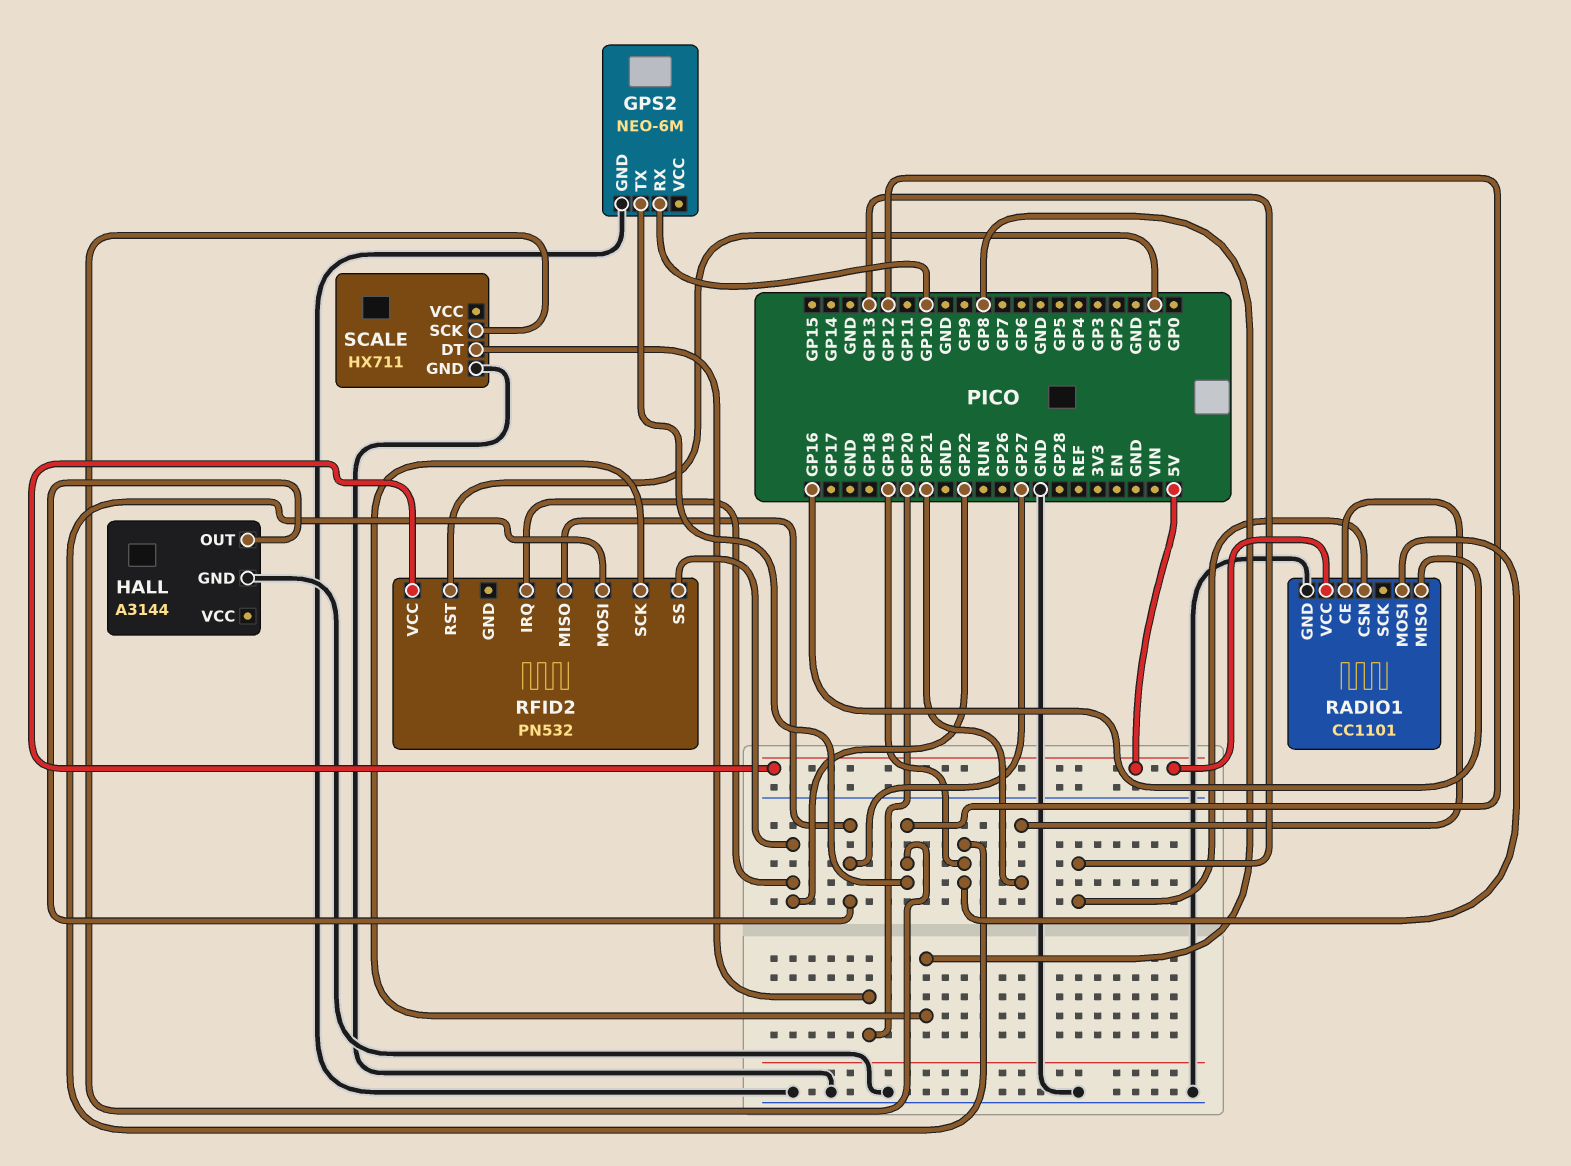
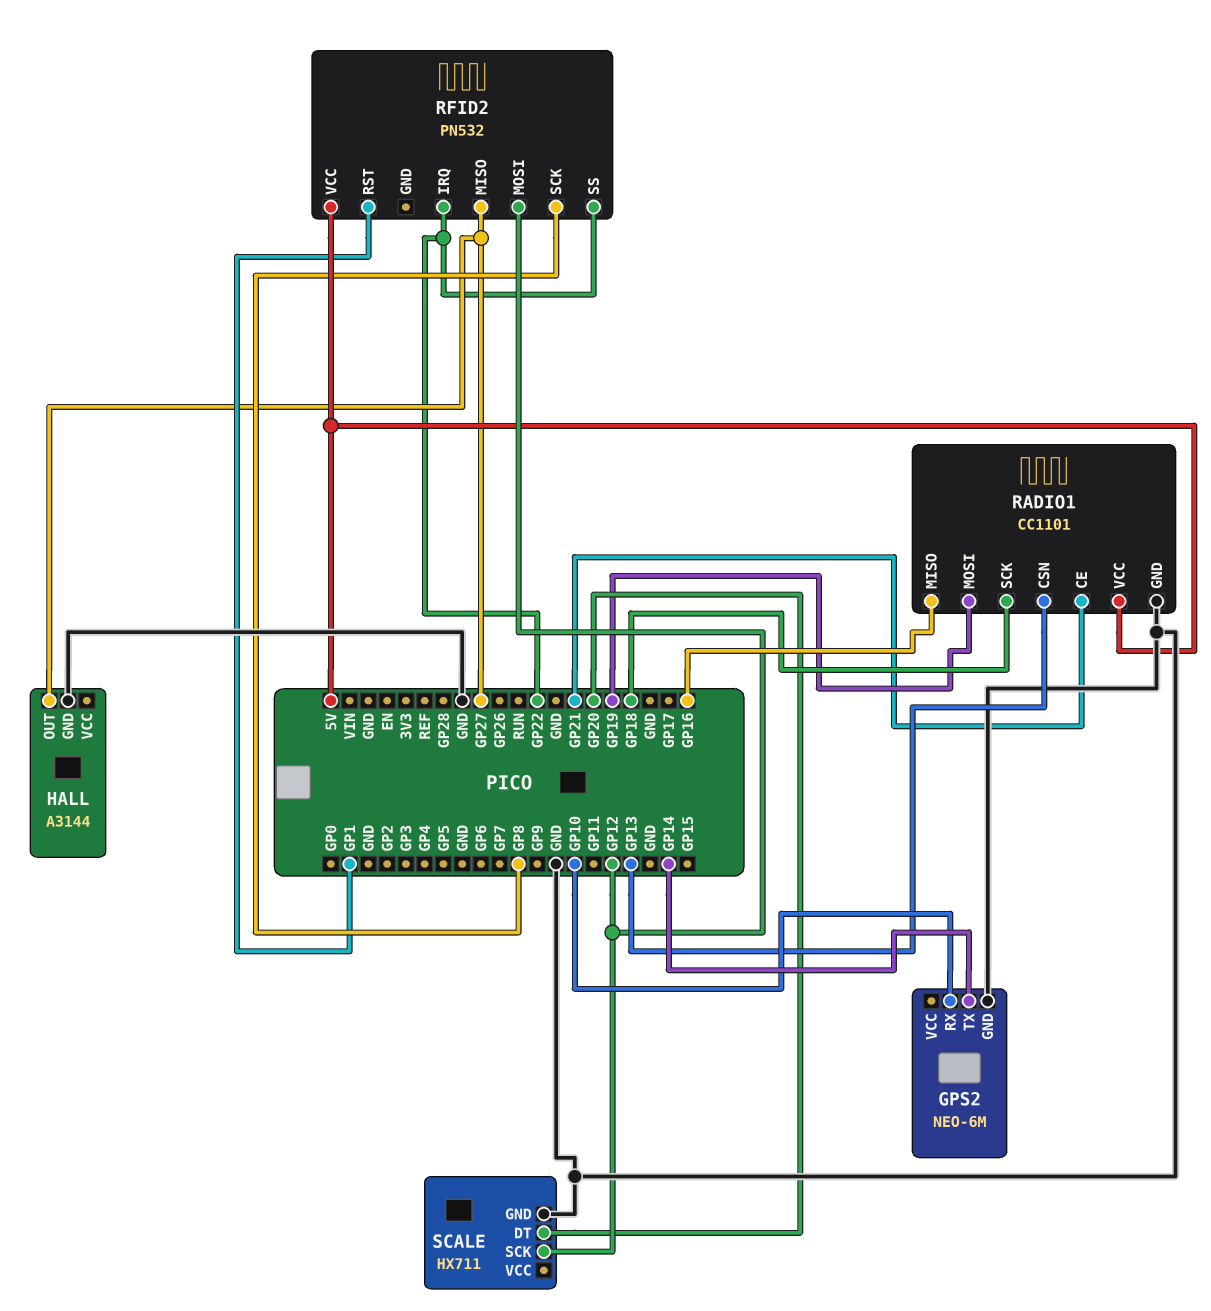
GPS2 pin TX: GP12 -> GP14
RADIO1 pin SCK: none -> GP18
RFID2 pin MOSI: GP19 -> GP12

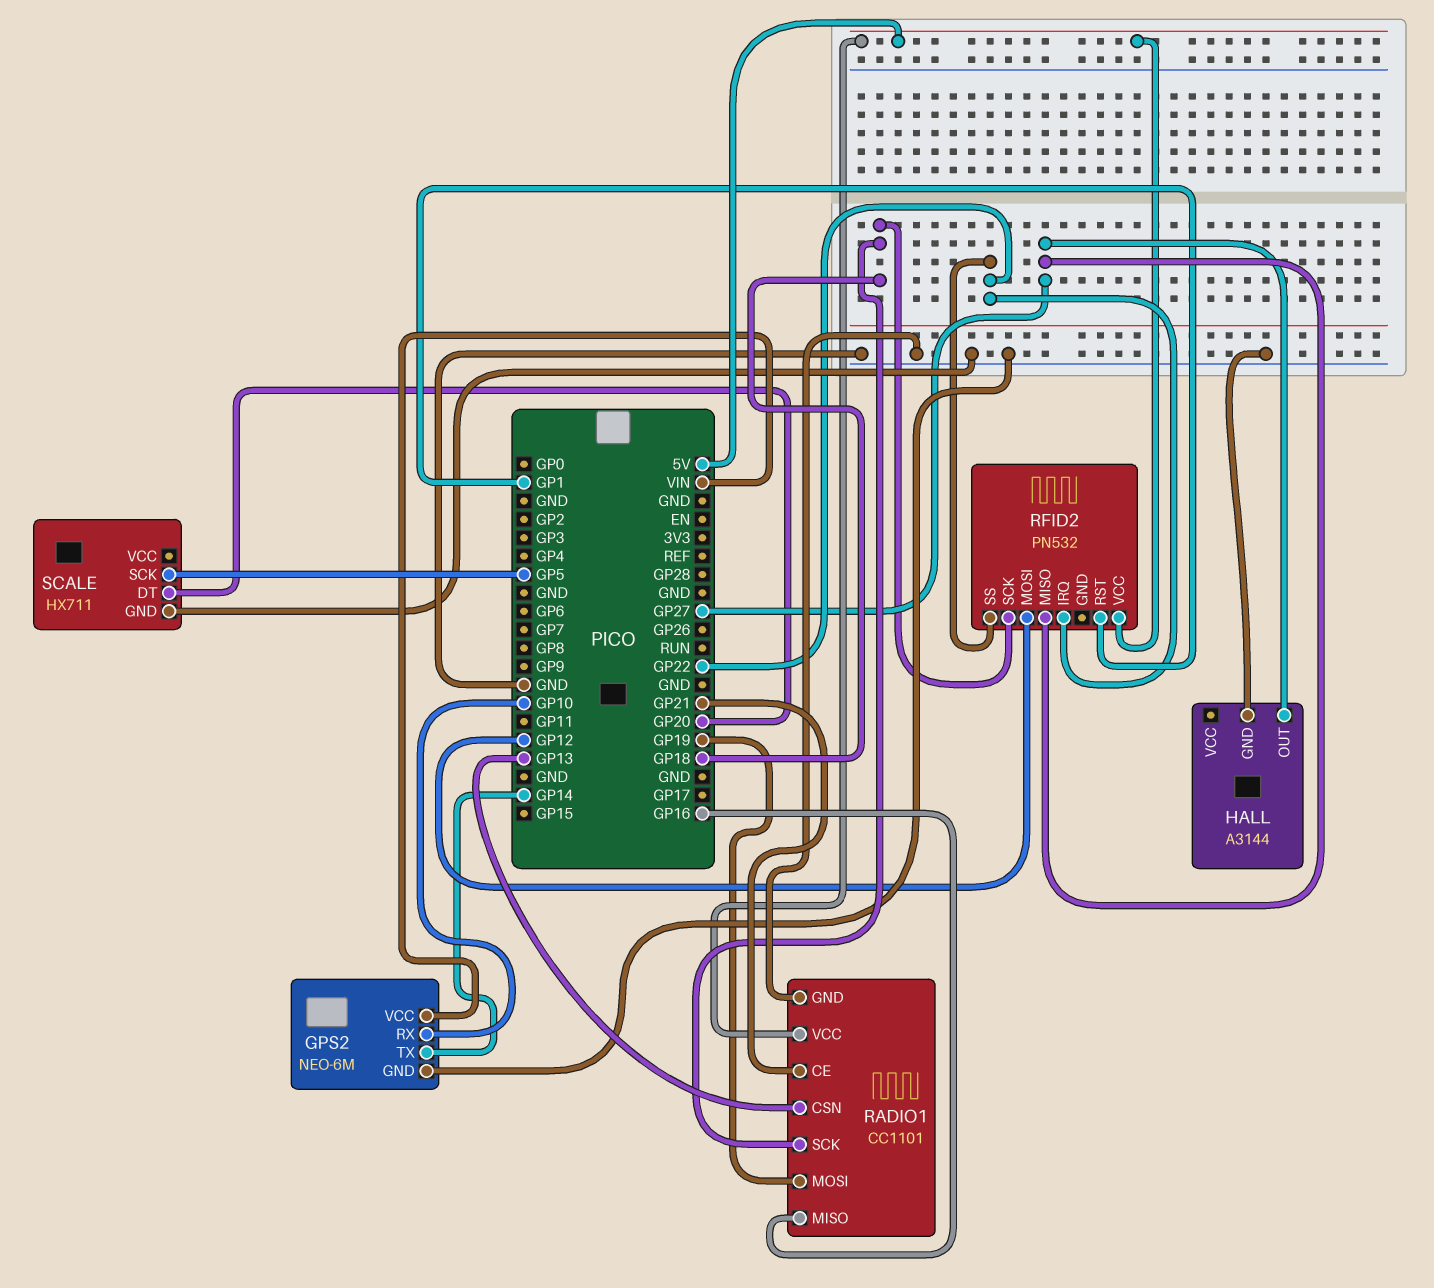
GPS2 pin VCC: none -> VIN
RFID2 pin SCK: GP8 -> GP18
SCALE pin SCK: GP12 -> GP5

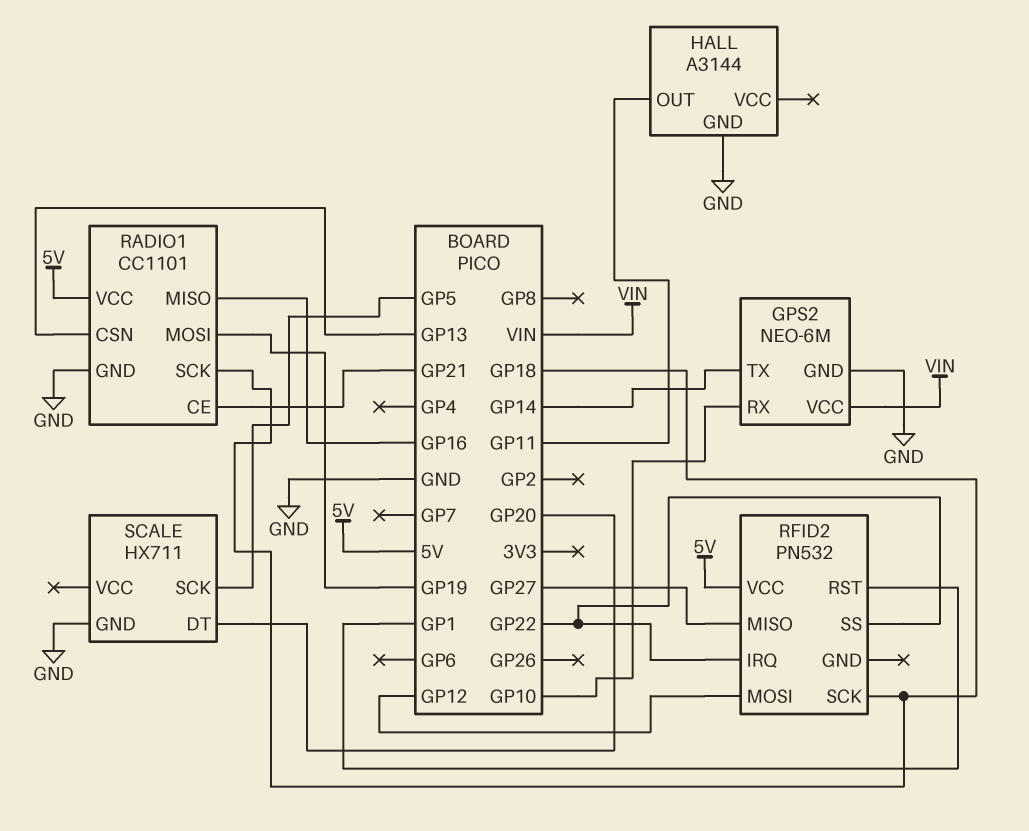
HALL pin OUT: GP27 -> GP11

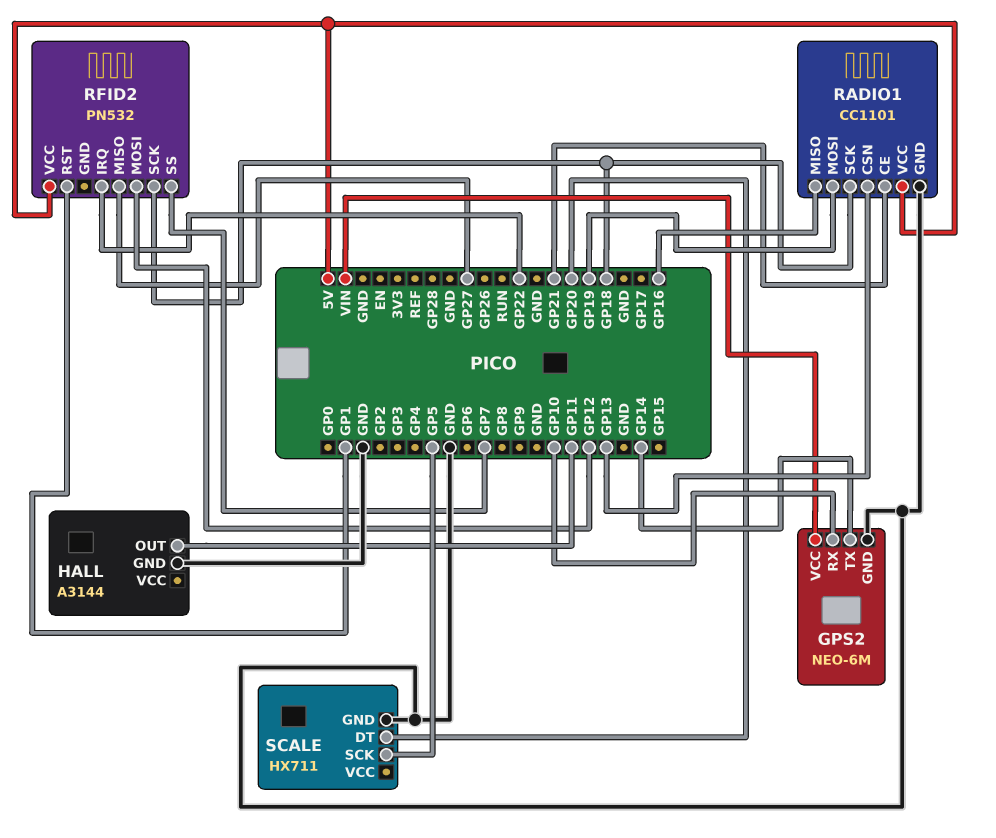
RFID2 pin SS: GP22 -> GP7

